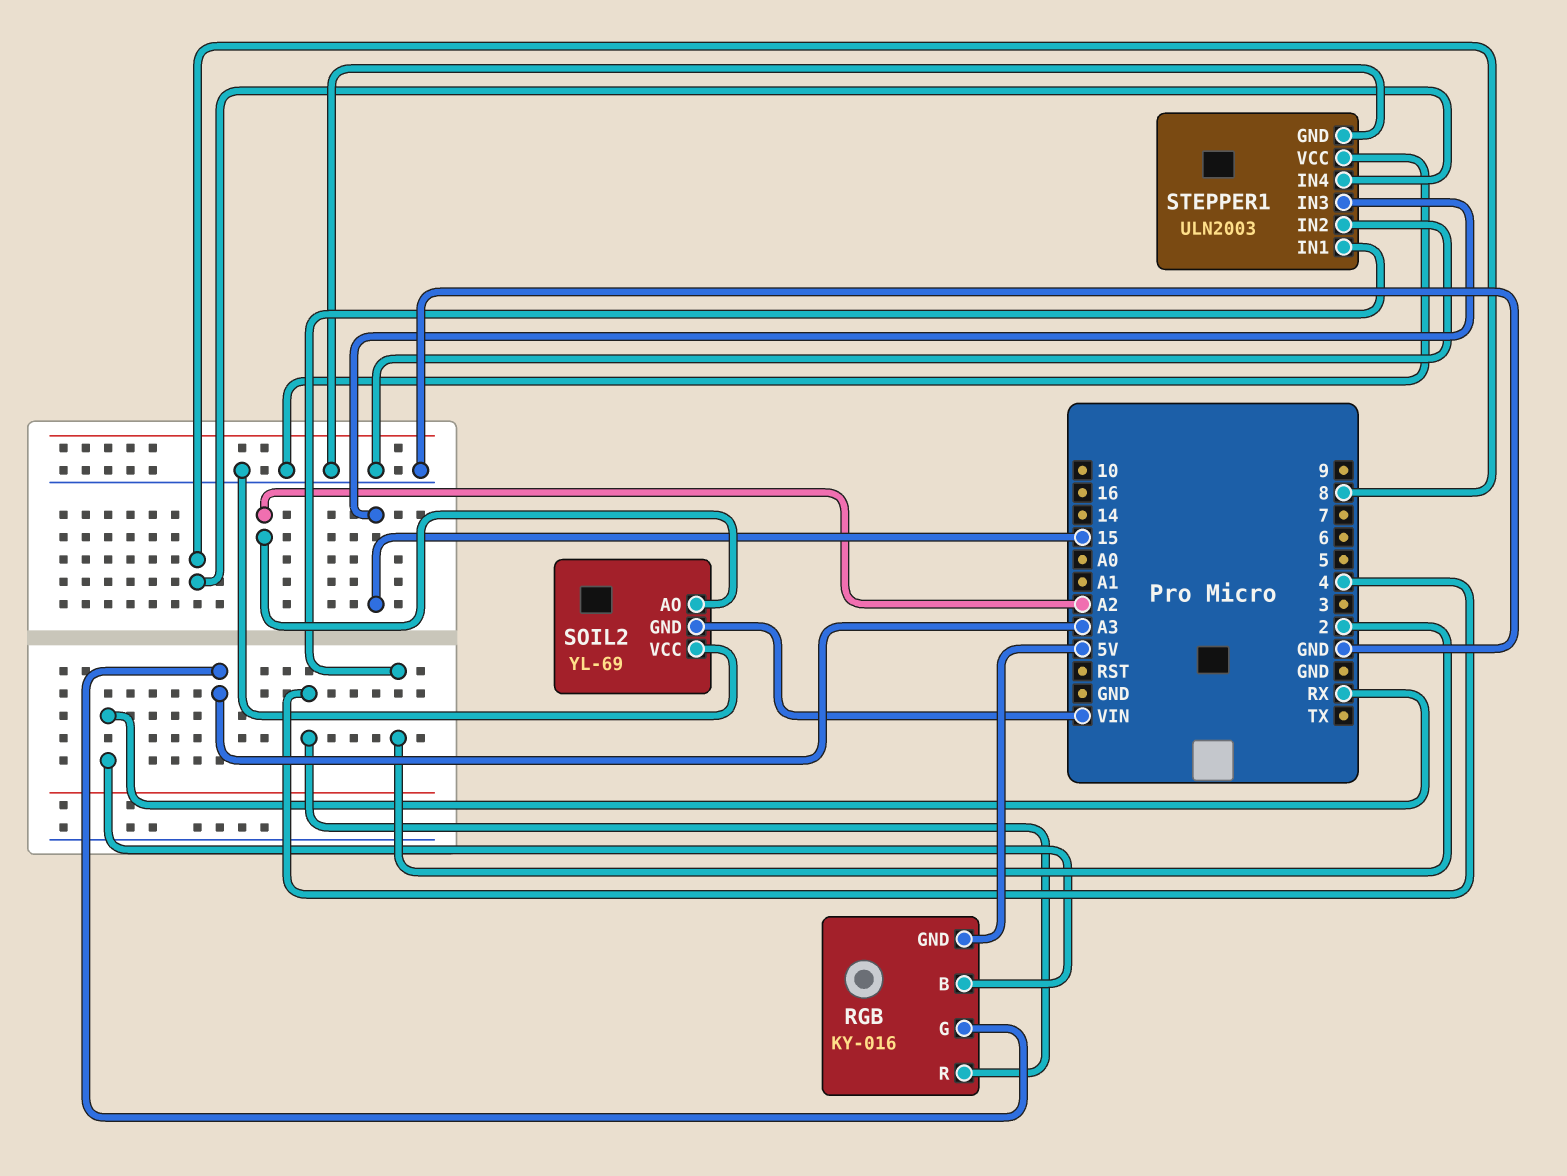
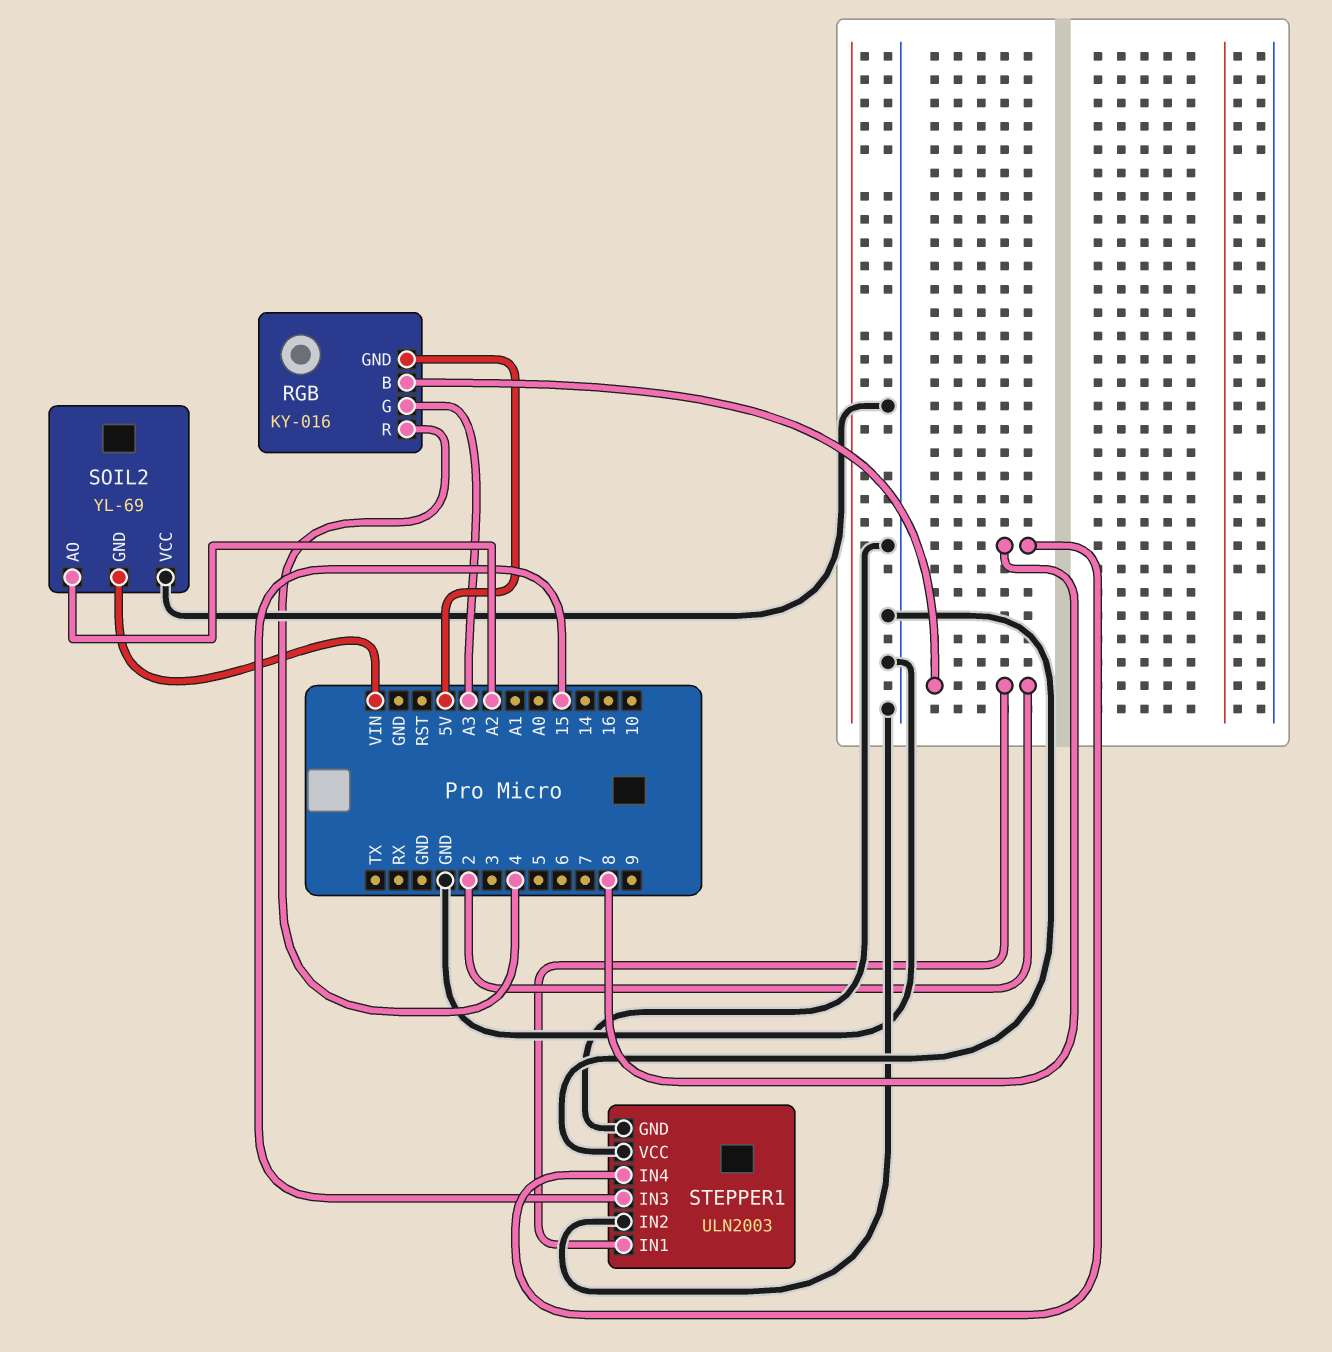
RGB pin B: RX -> 2

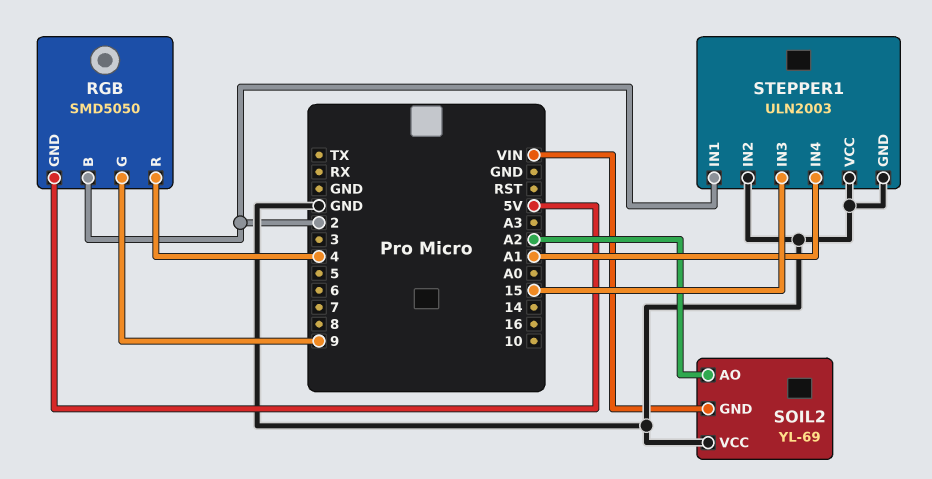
RGB: KY-016 -> SMD5050
RGB pin G: A3 -> 9
STEPPER1 pin IN4: 8 -> A1

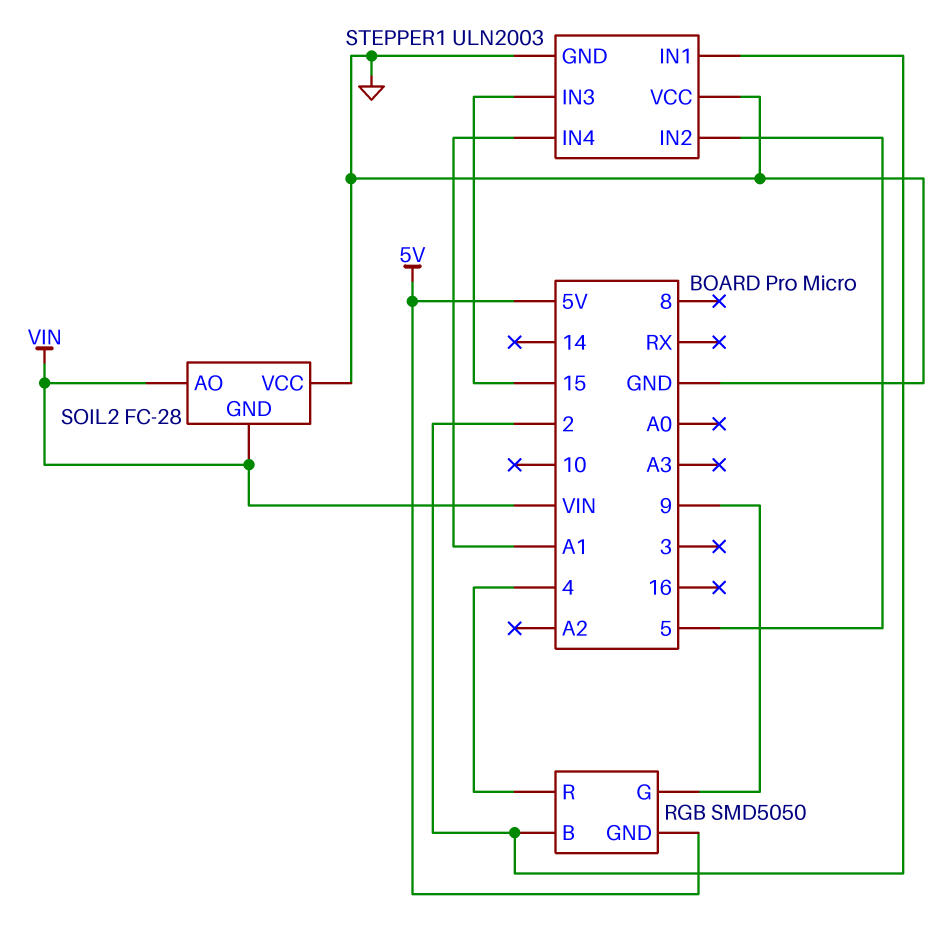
SOIL2: YL-69 -> FC-28
SOIL2 pin AO: A2 -> VIN
STEPPER1 pin IN2: GND -> 5

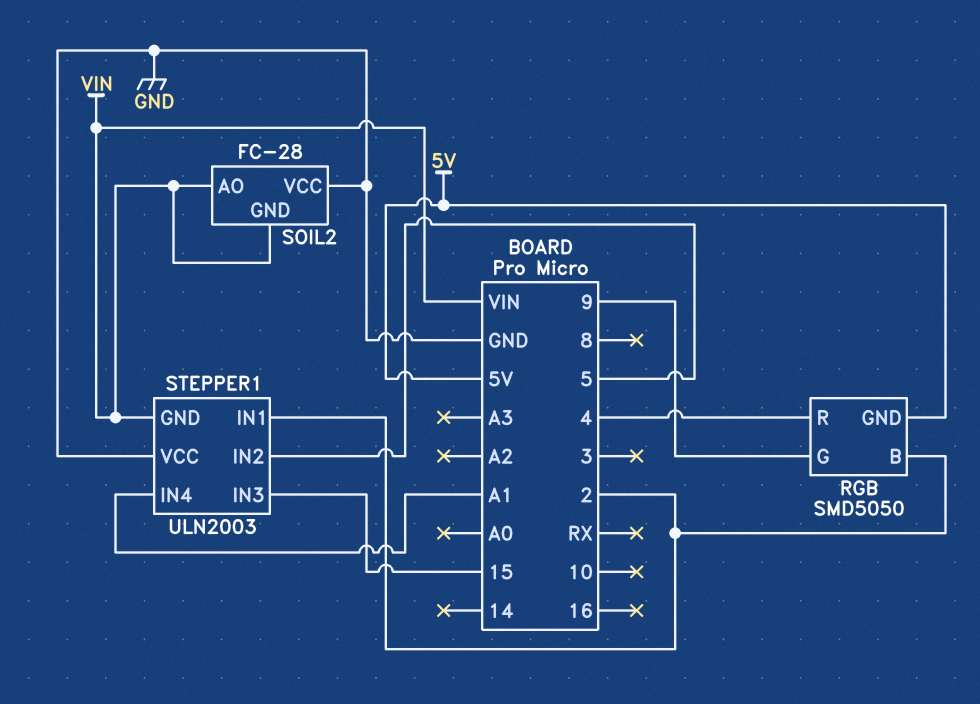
STEPPER1 pin GND: GND -> VIN

